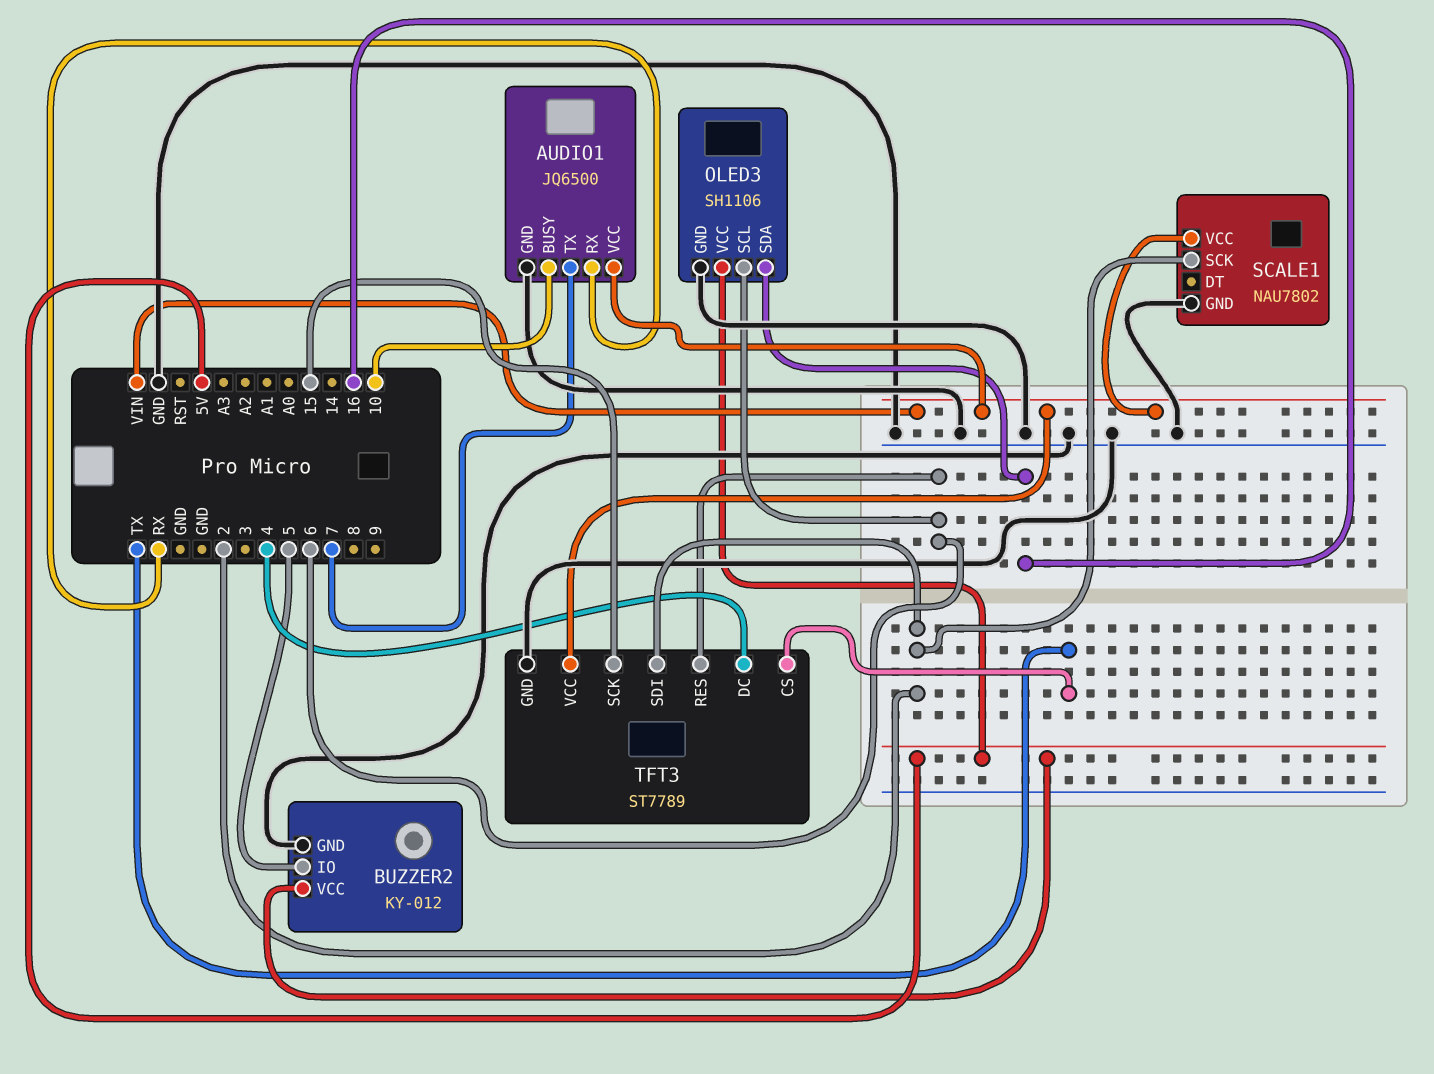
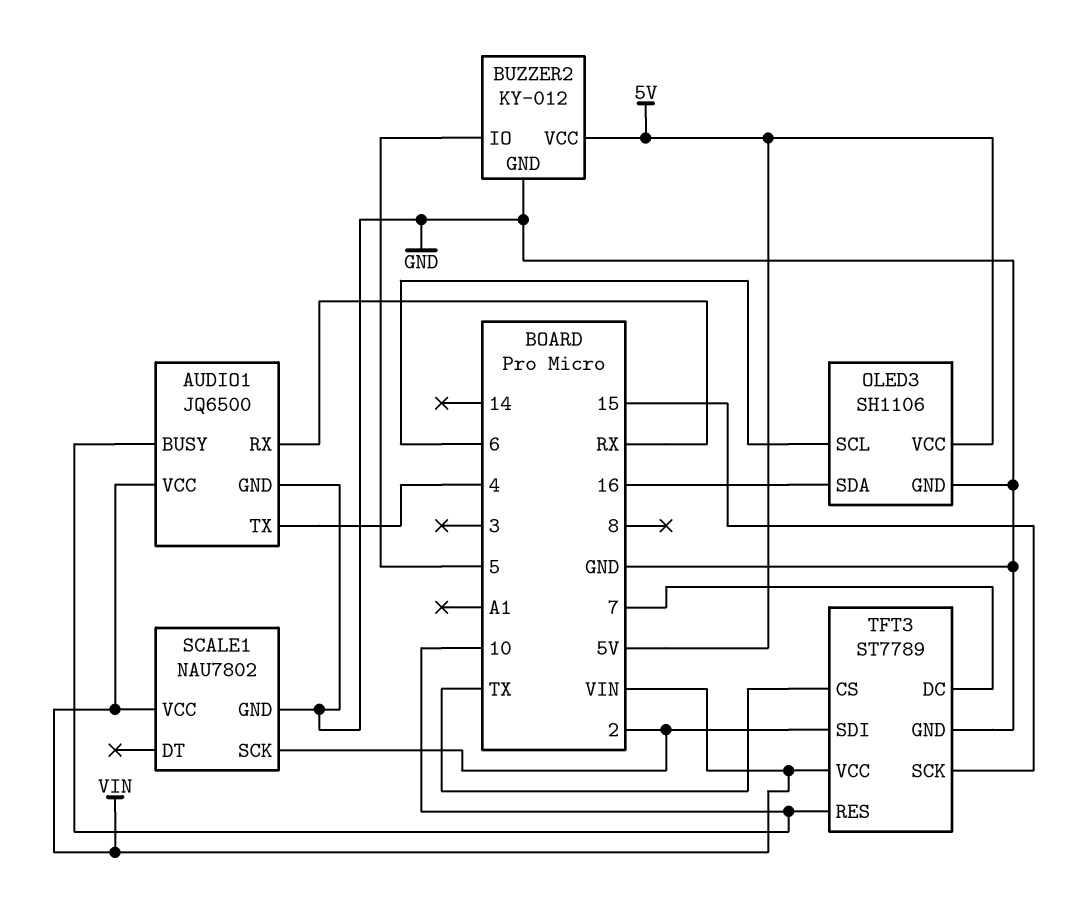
AUDIO1 pin TX: 7 -> 4
TFT3 pin DC: 4 -> 7
TFT3 pin RES: 6 -> 10

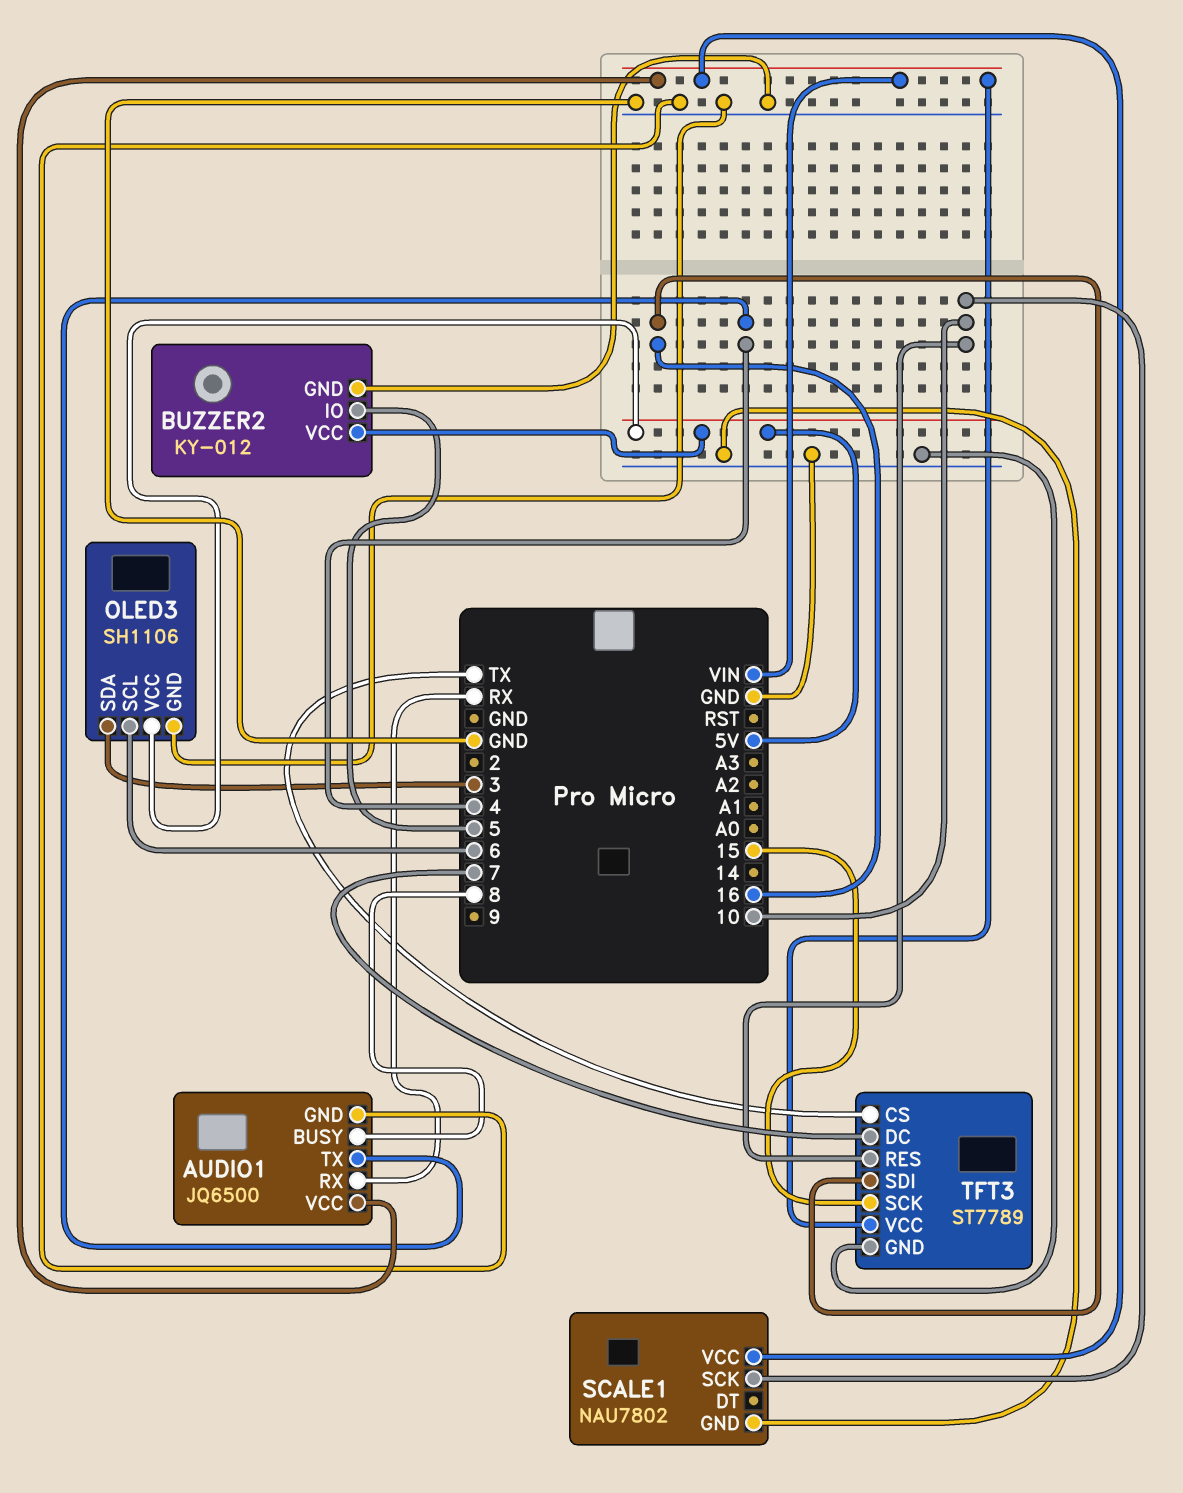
AUDIO1 pin BUSY: 10 -> 8
OLED3 pin SDA: 16 -> 3
SCALE1 pin SCK: 2 -> 10
TFT3 pin SDI: 2 -> 16

